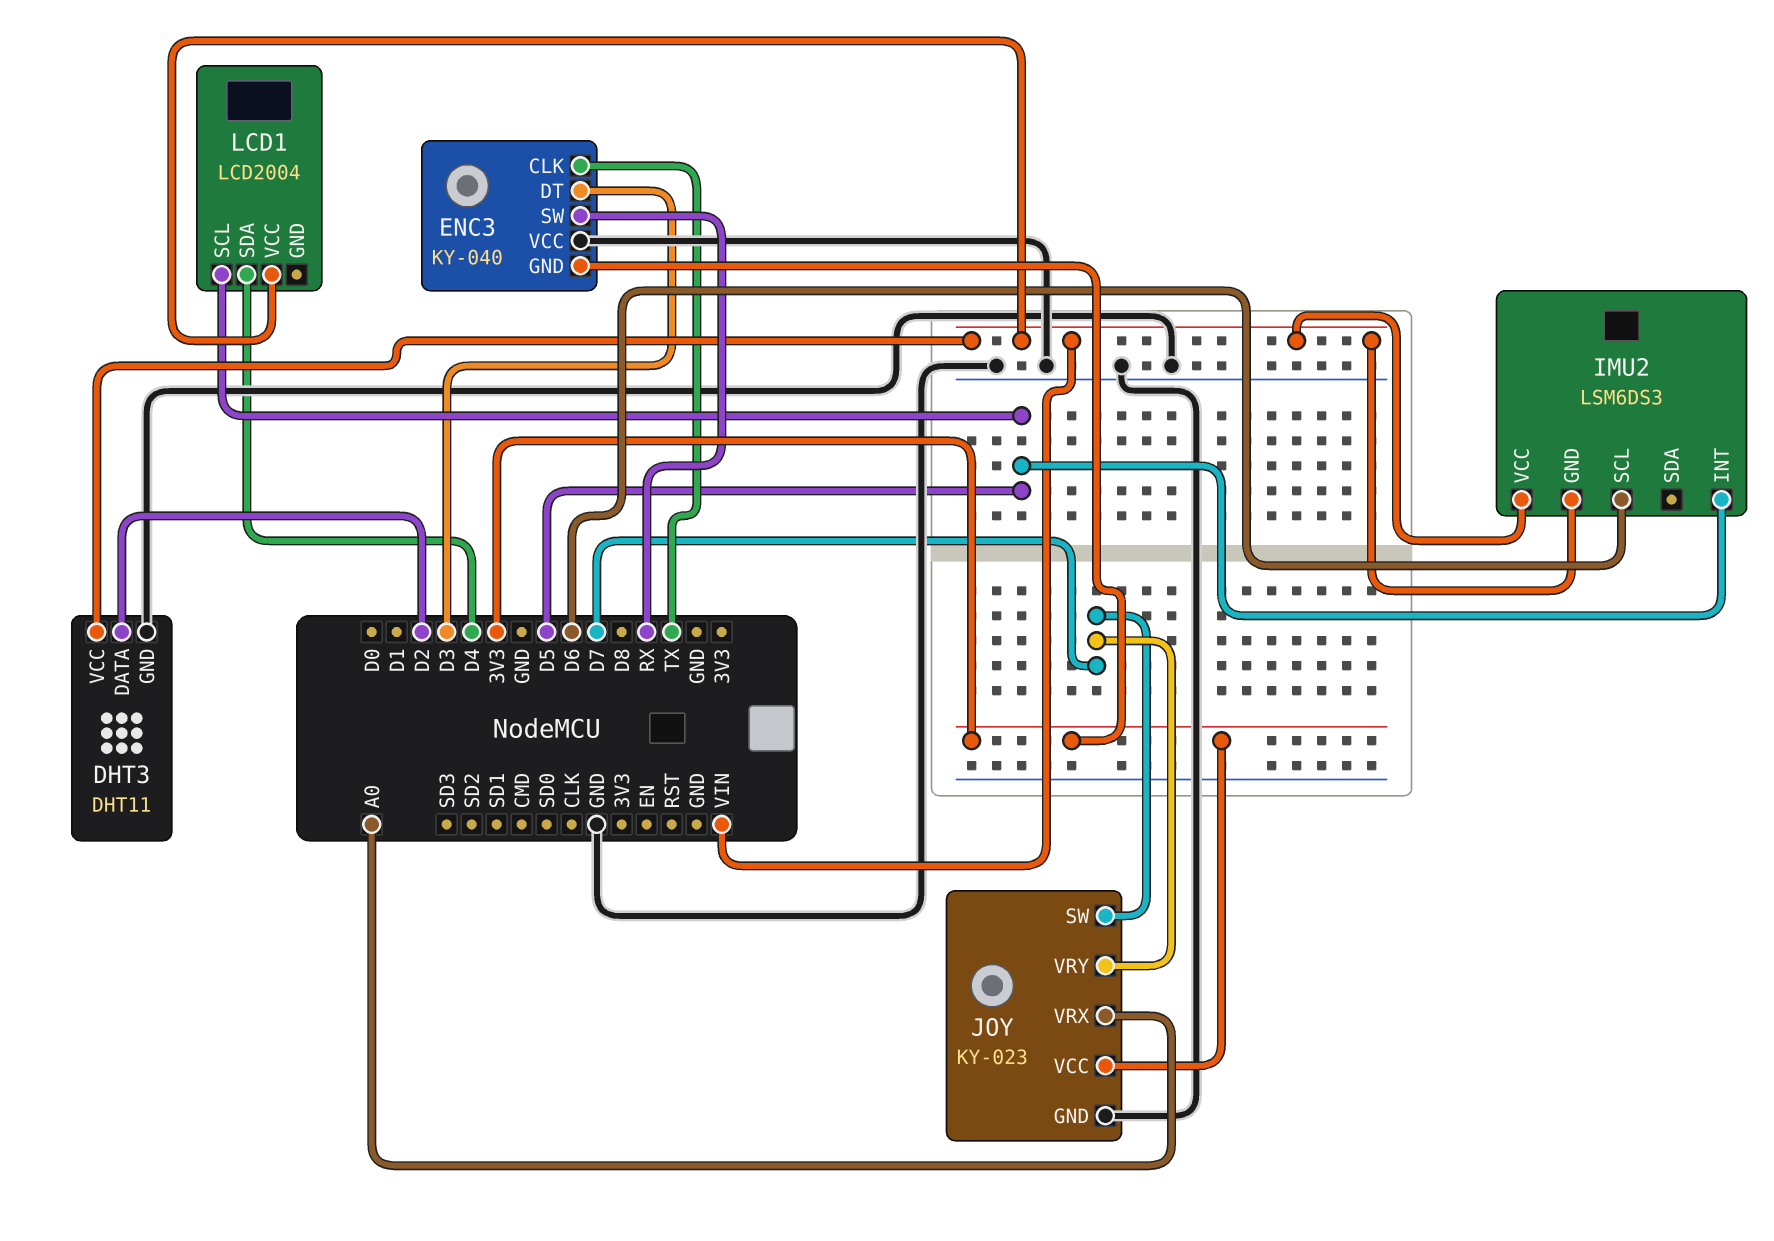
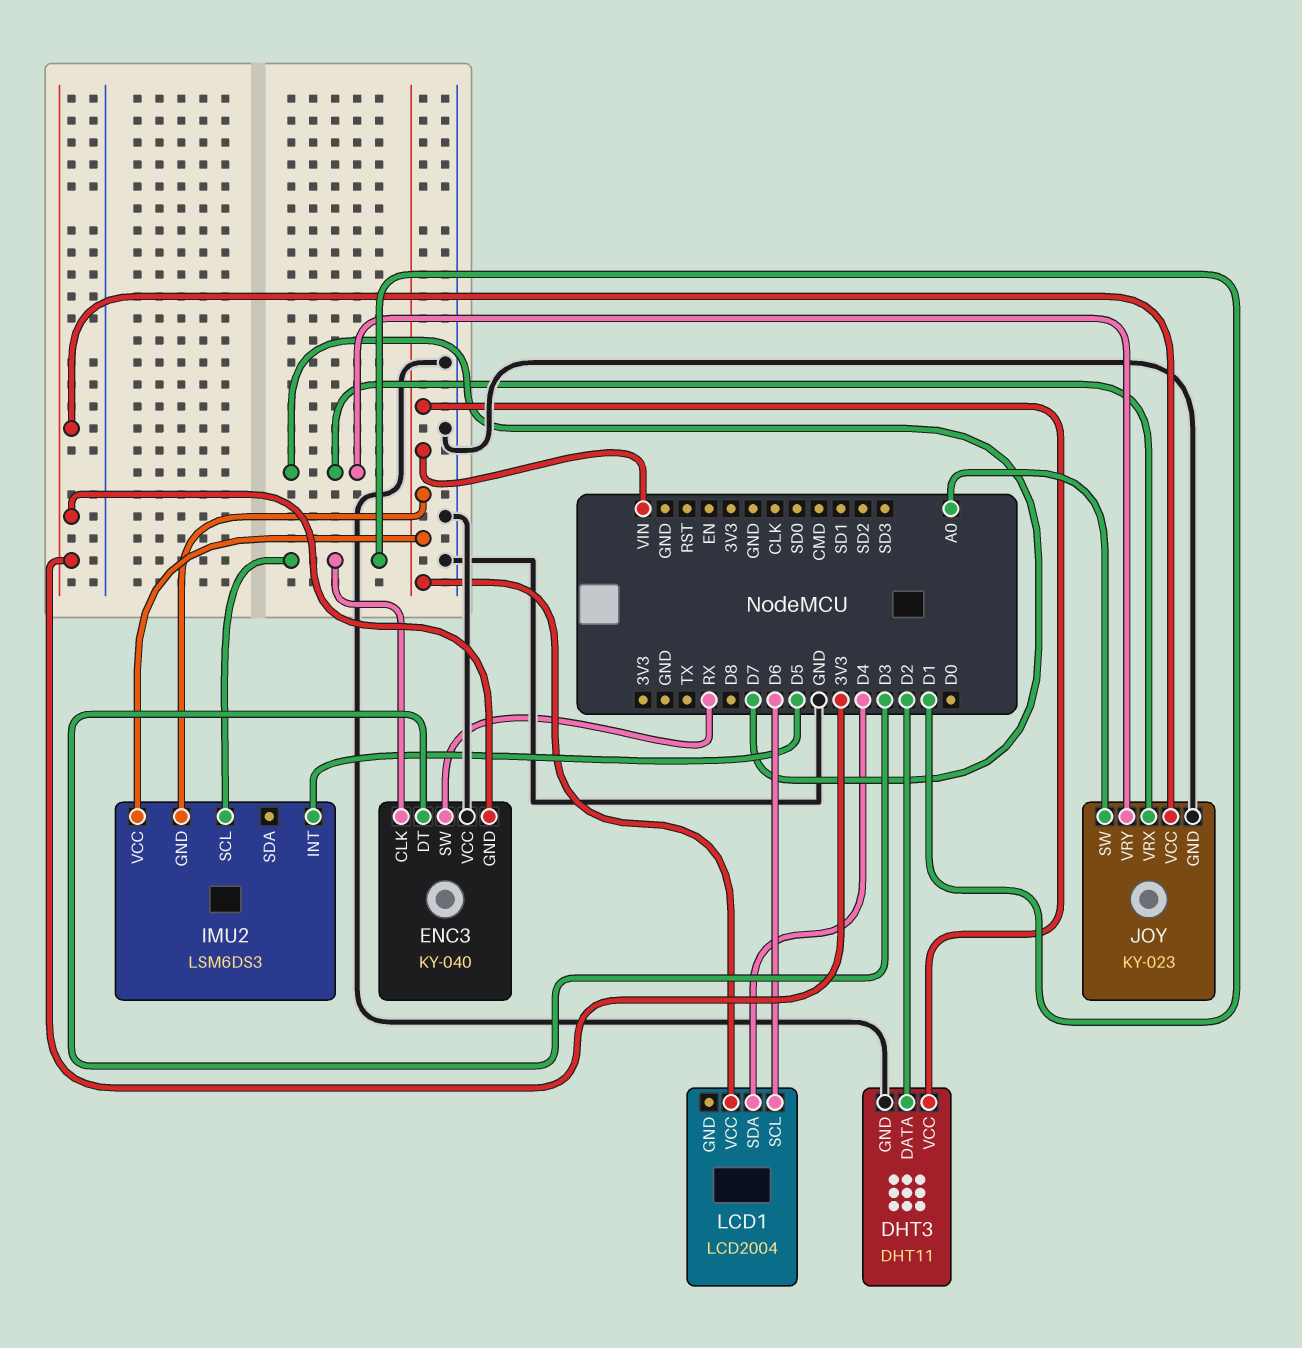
ENC3 pin CLK: TX -> D1
IMU2 pin SCL: D6 -> D1
JOY pin SW: D7 -> A0
JOY pin VRX: A0 -> D7
LCD1 pin SCL: D5 -> D6

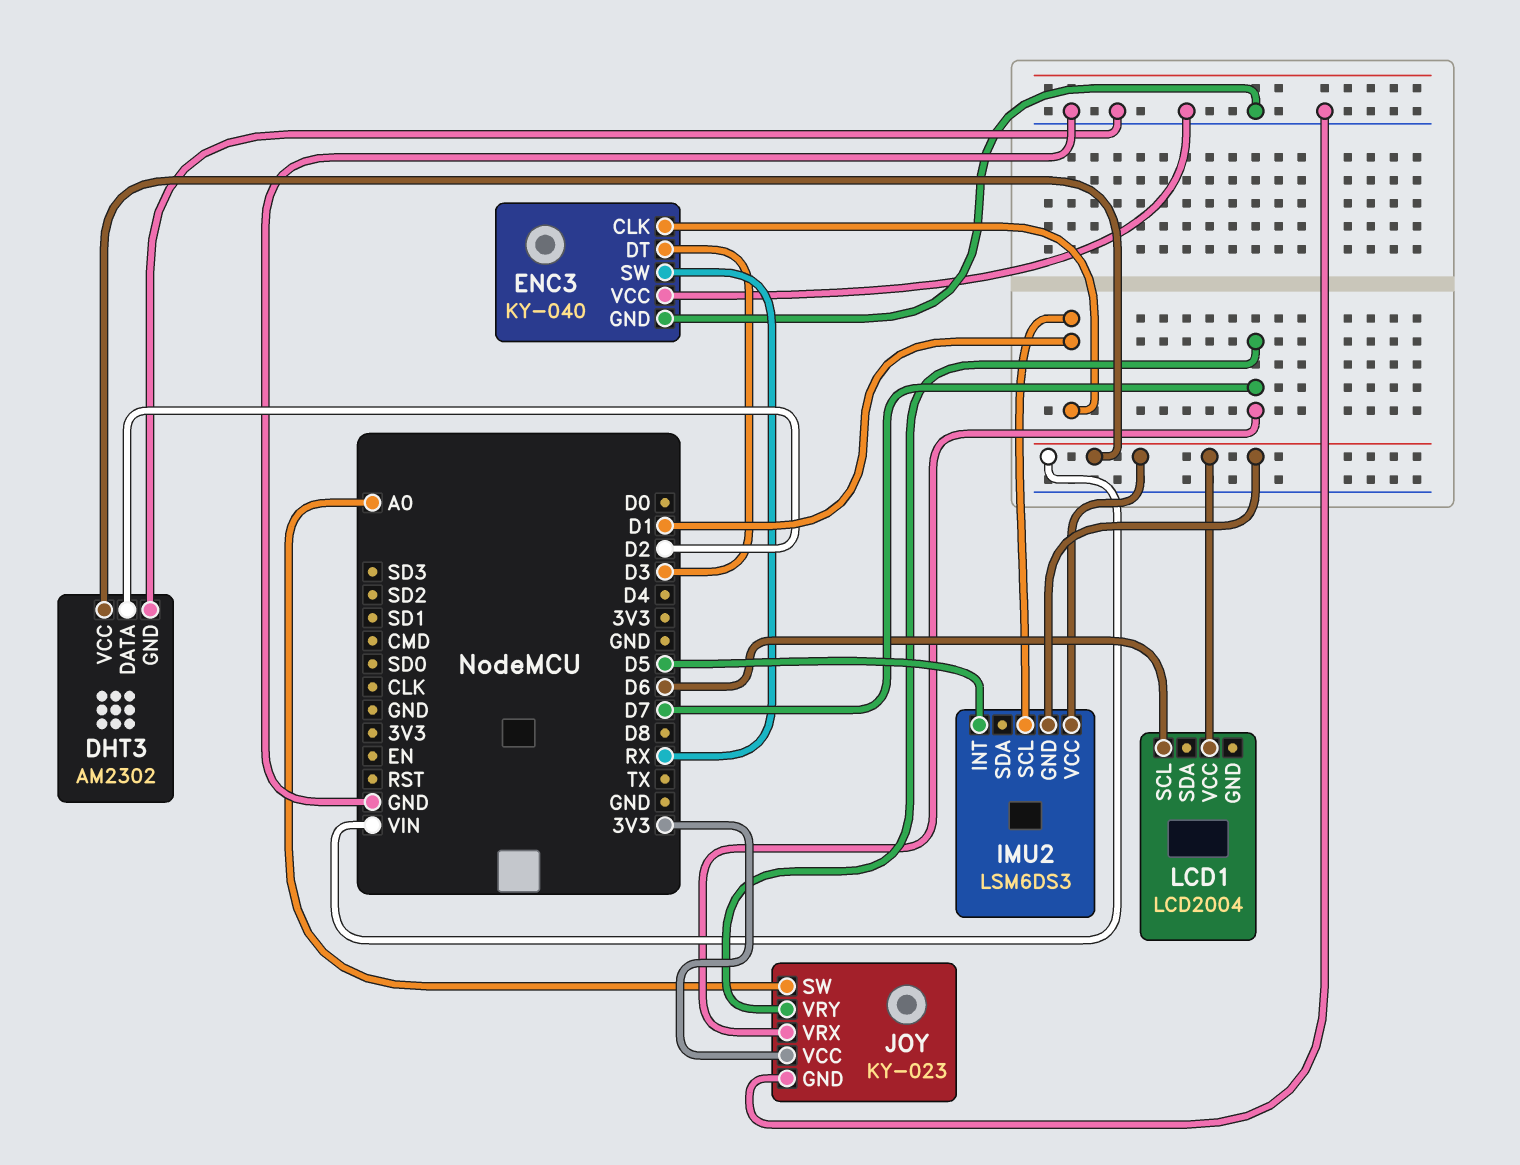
DHT3: DHT11 -> AM2302
ENC3 pin GND: 3V3 -> GND
LCD1 pin SDA: D4 -> none

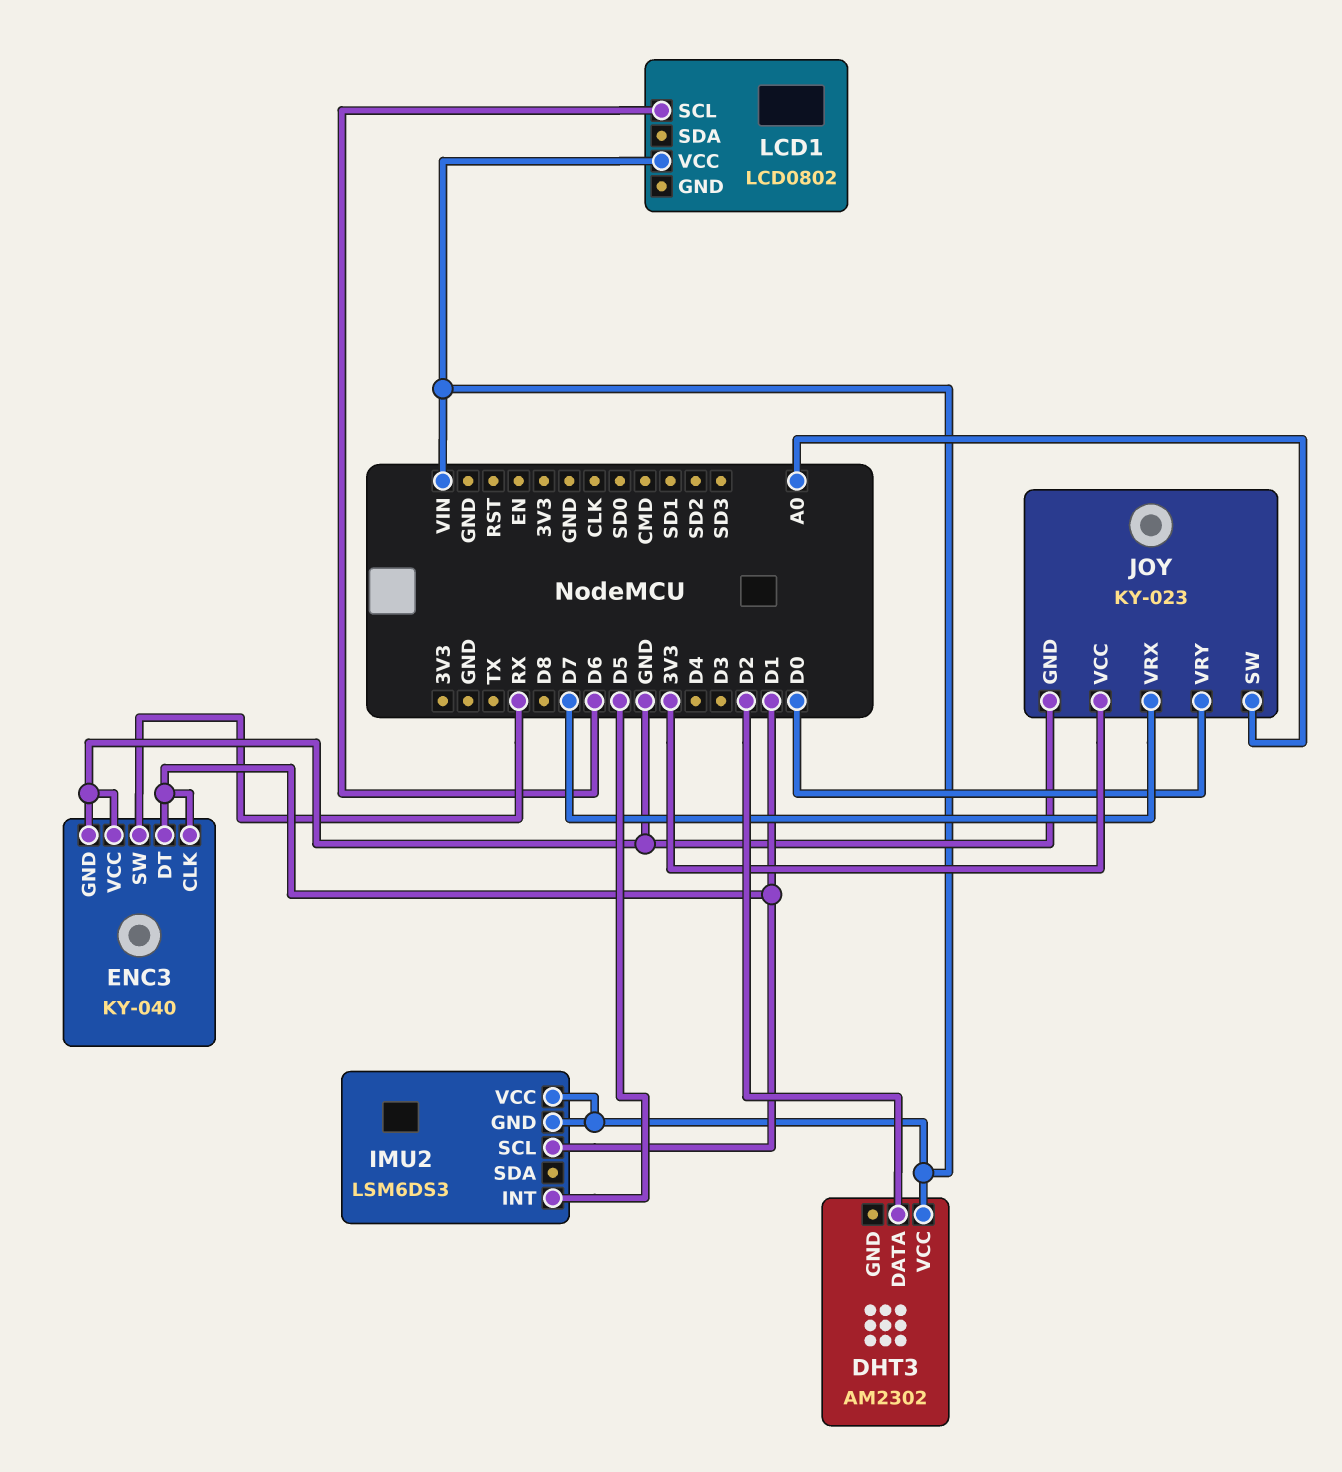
DHT3 pin GND: GND -> none
ENC3 pin DT: D3 -> D1
JOY pin VRY: D7 -> D0
LCD1: LCD2004 -> LCD0802

